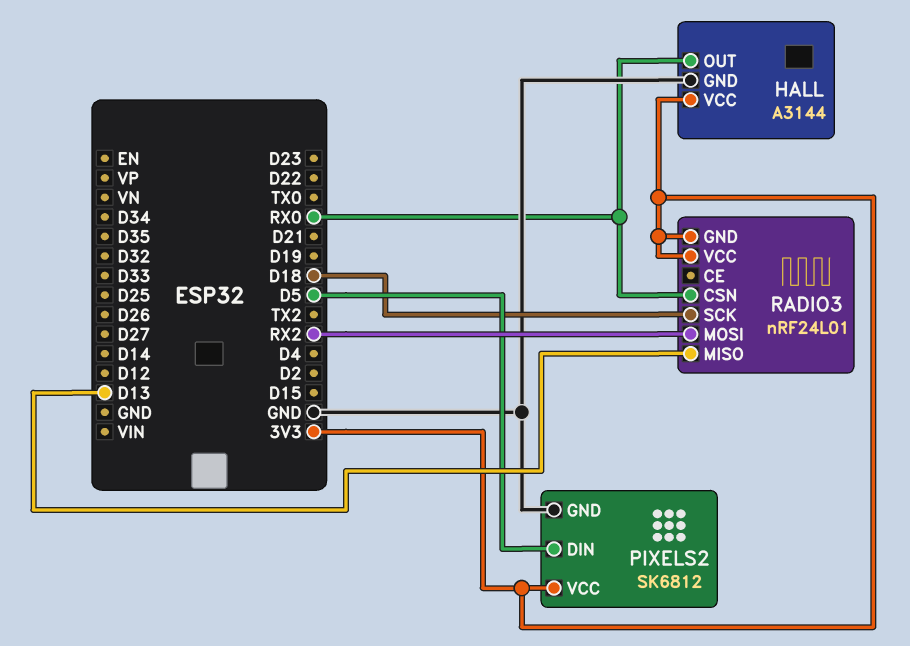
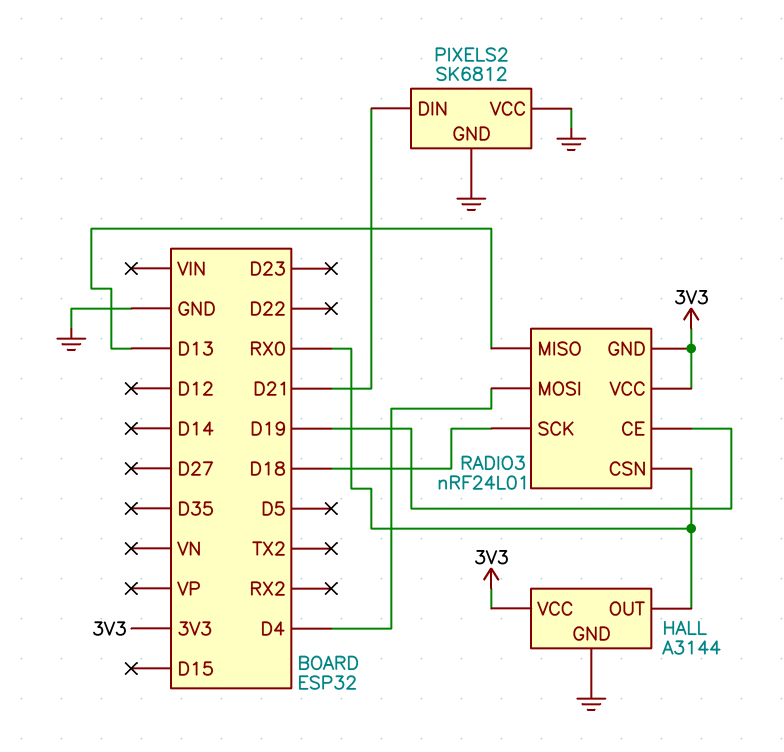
PIXELS2 pin DIN: D5 -> D21
PIXELS2 pin VCC: 3V3 -> GND
RADIO3 pin CE: none -> D19
RADIO3 pin MOSI: RX2 -> D4

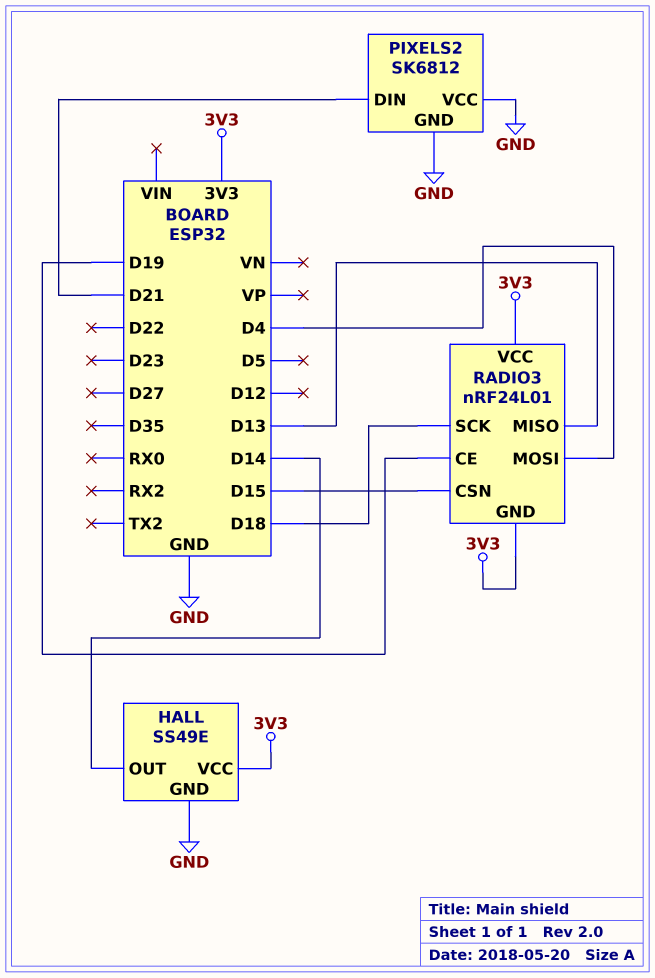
HALL: A3144 -> SS49E
HALL pin OUT: RX0 -> D14
RADIO3 pin CSN: RX0 -> D15

